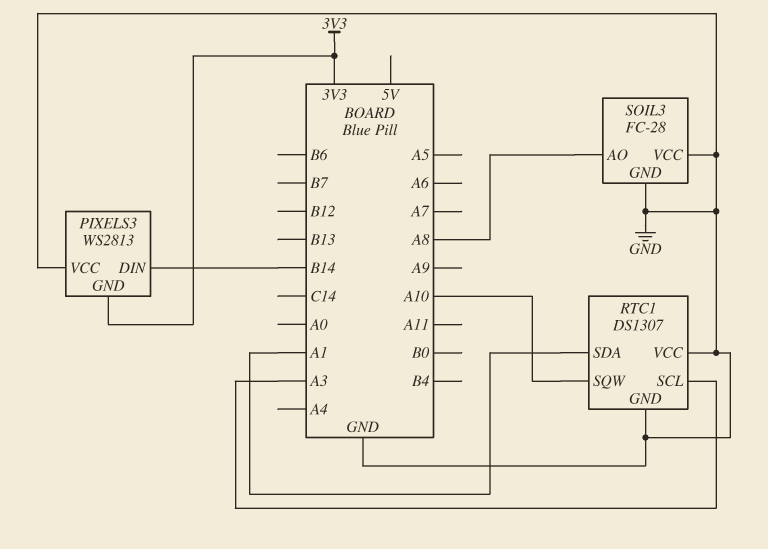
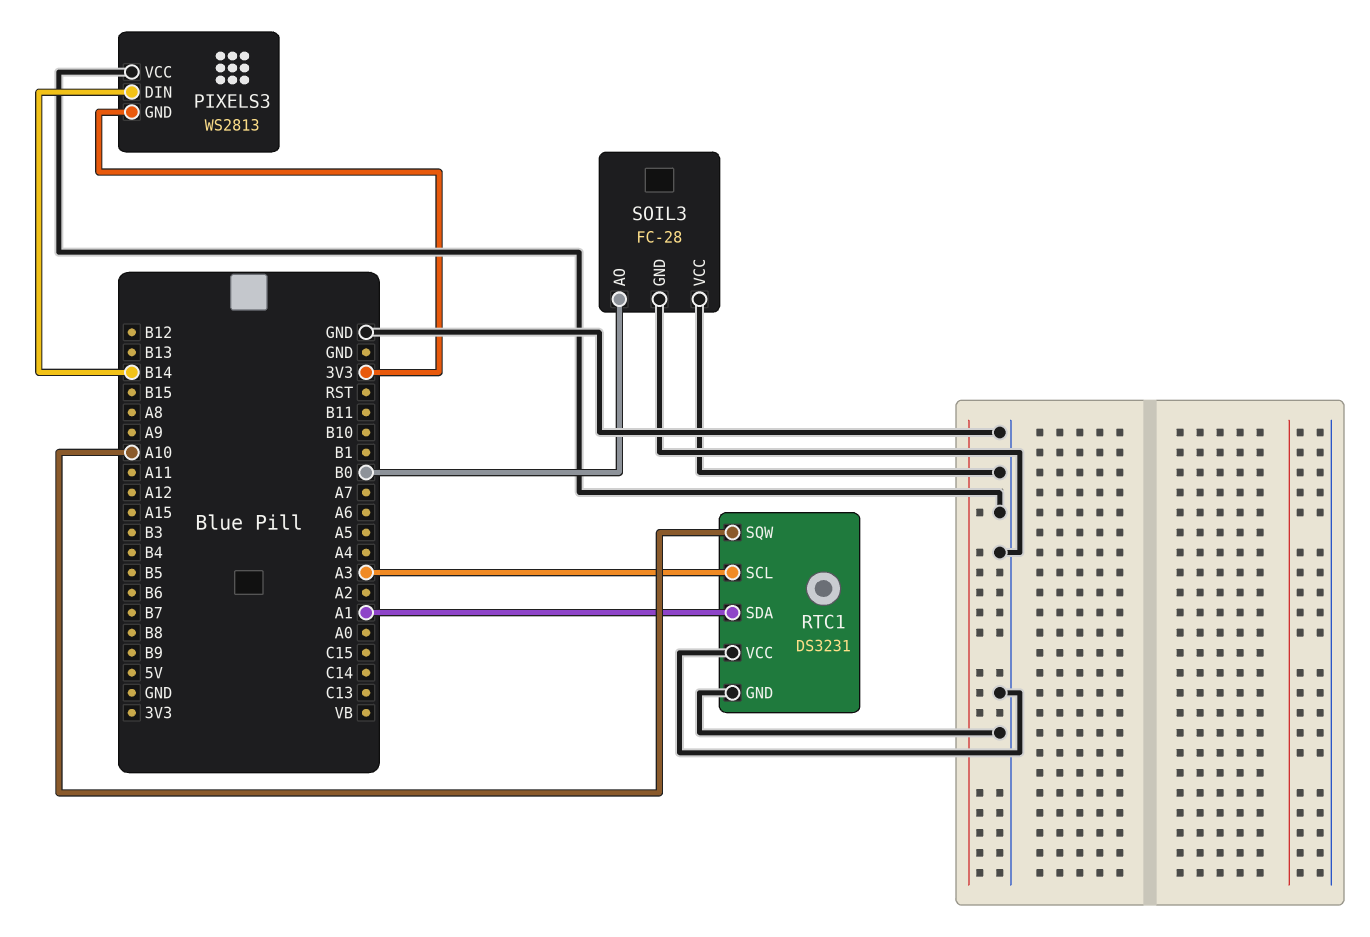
RTC1: DS1307 -> DS3231
SOIL3 pin AO: A8 -> B0

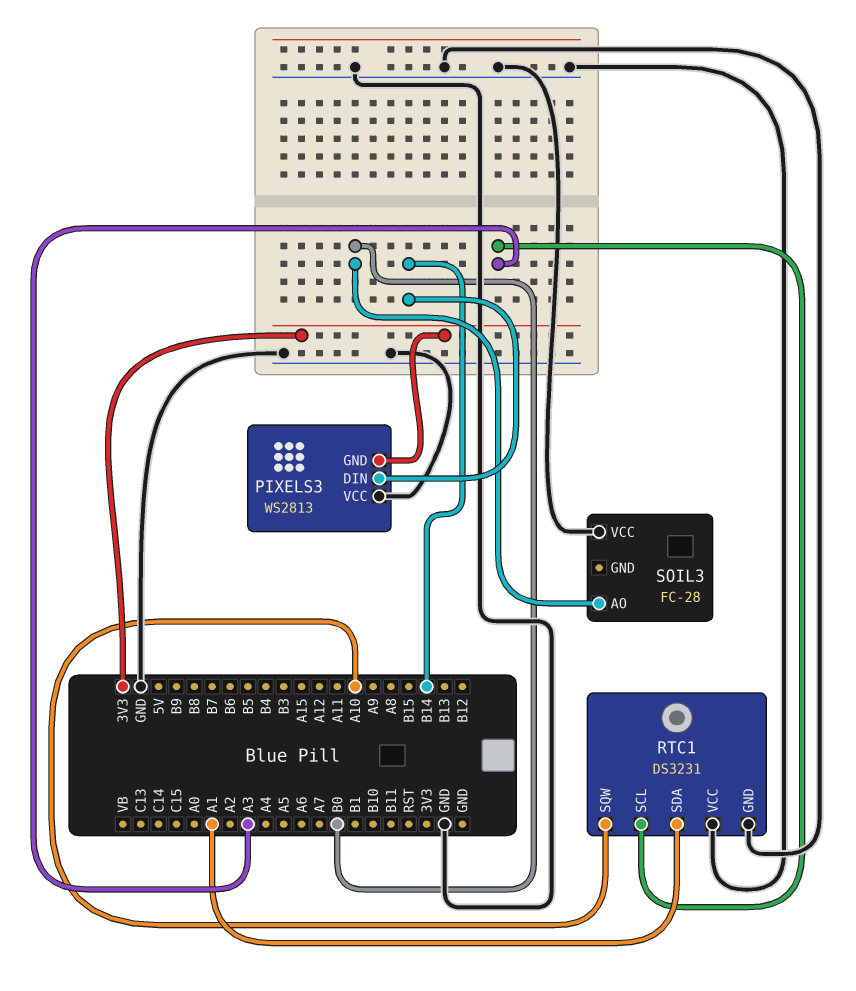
SOIL3 pin GND: GND -> none

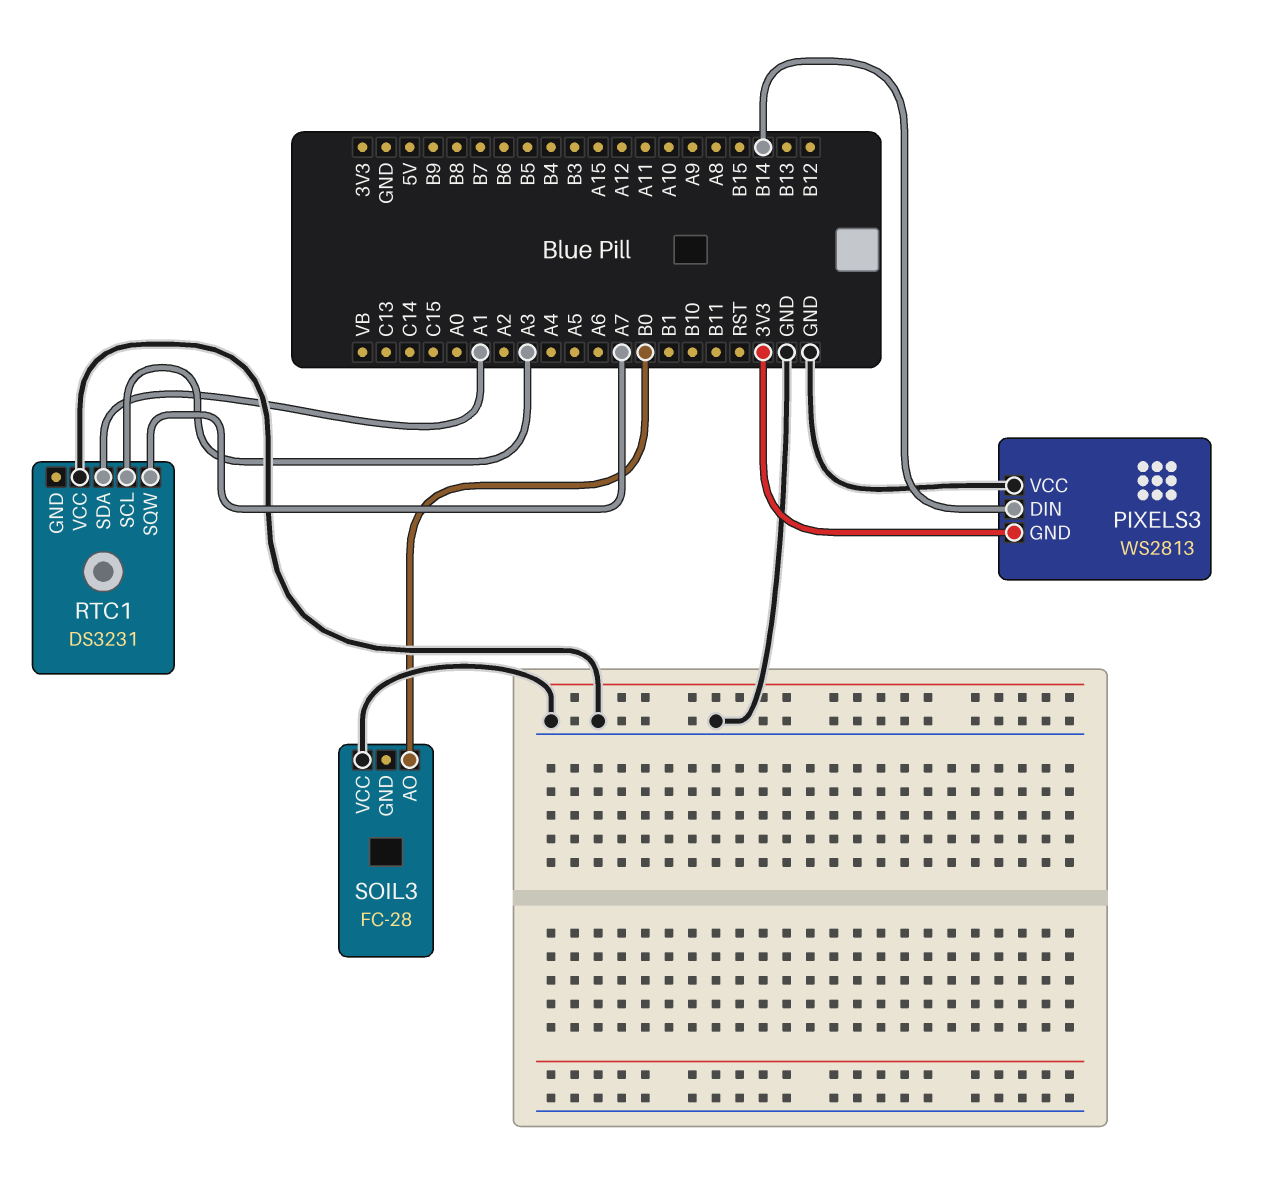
RTC1 pin GND: GND -> none
RTC1 pin SQW: A10 -> A7

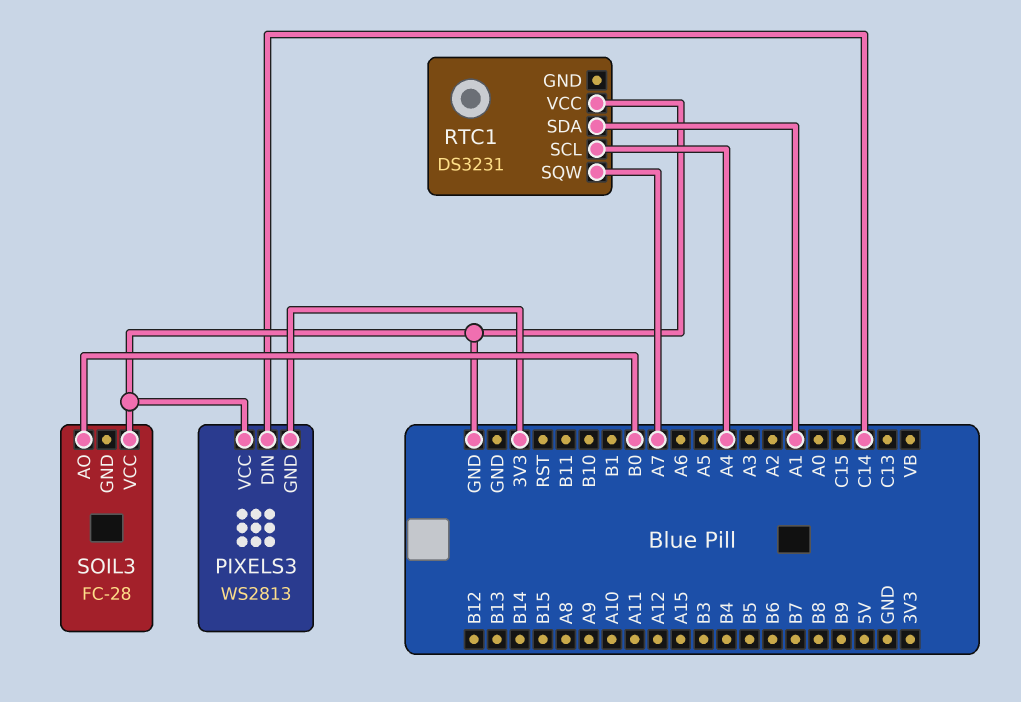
PIXELS3 pin DIN: B14 -> C14
RTC1 pin SCL: A3 -> A4

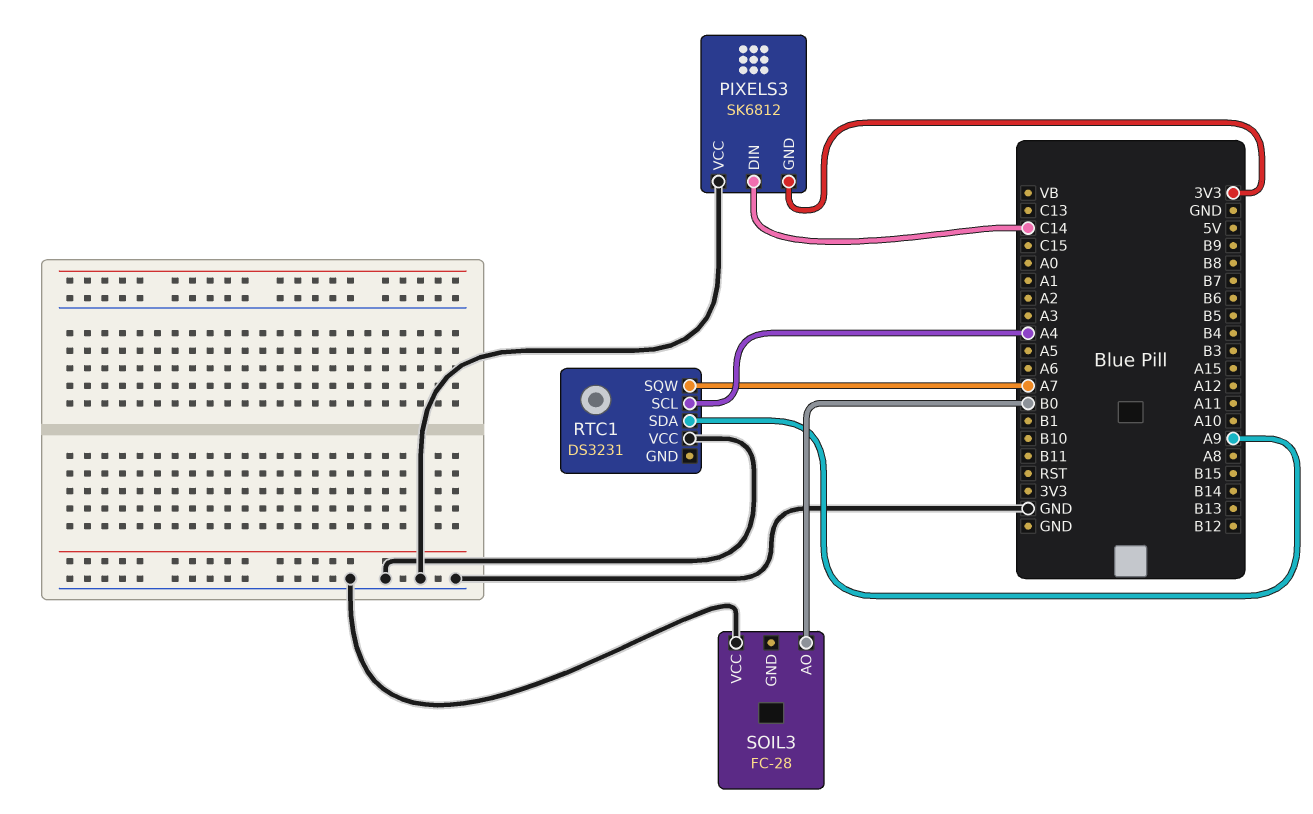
PIXELS3: WS2813 -> SK6812
RTC1 pin SDA: A1 -> A9

